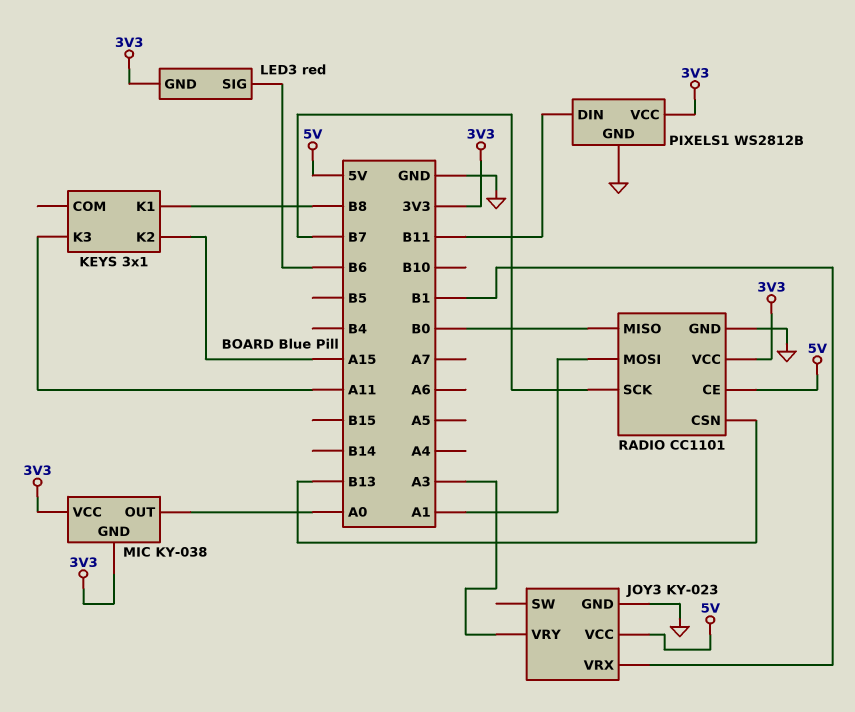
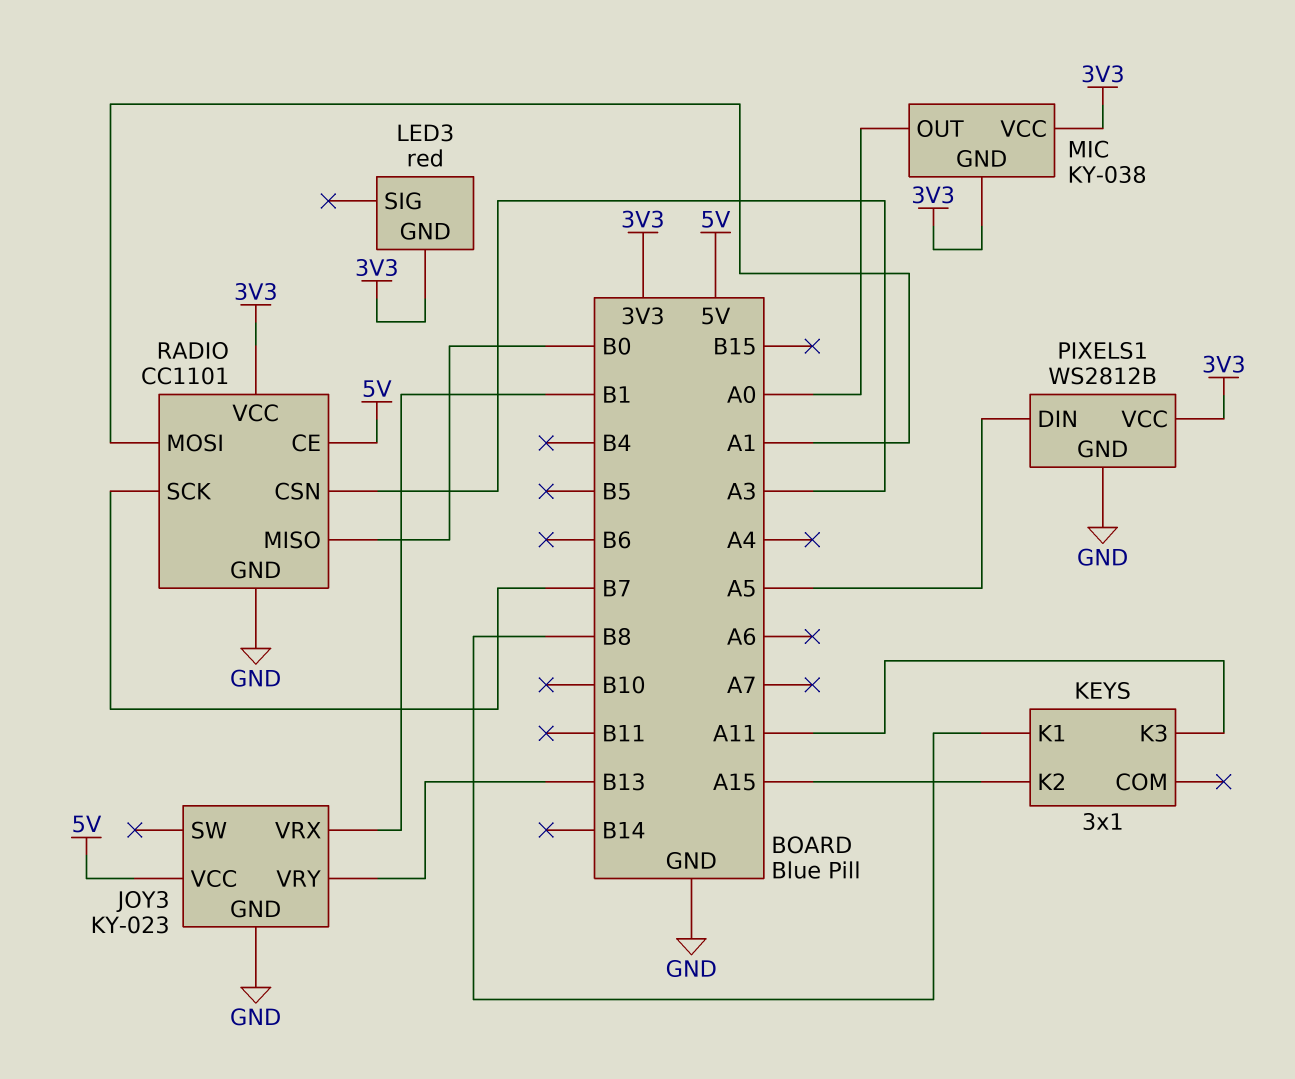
JOY3 pin VRY: A3 -> B13
LED3 pin SIG: B6 -> none
PIXELS1 pin DIN: B11 -> A5
RADIO pin CSN: B13 -> A3

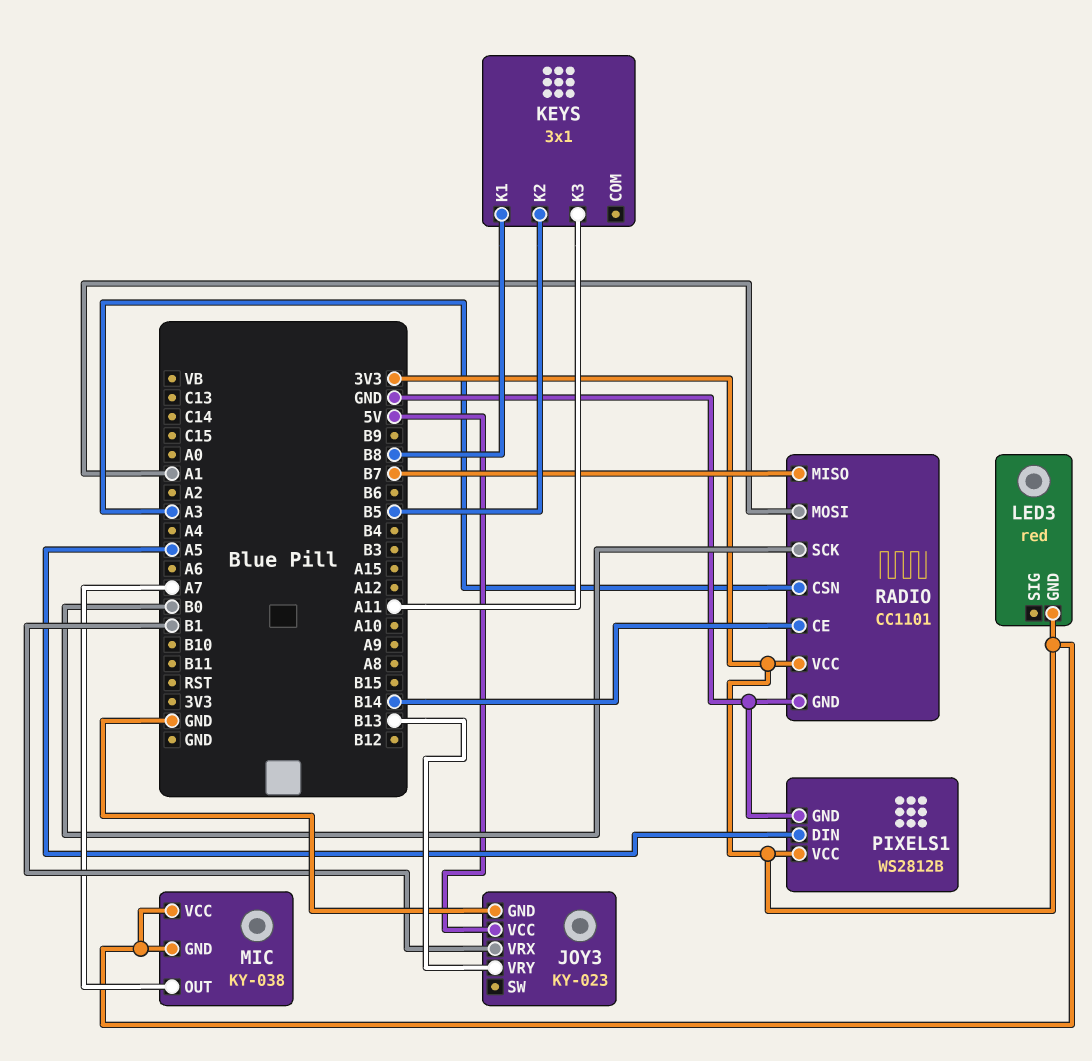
KEYS pin K2: A15 -> B5
MIC pin OUT: A0 -> A7
RADIO pin CE: 5V -> B14
RADIO pin MISO: B0 -> B7
RADIO pin SCK: B7 -> B0

